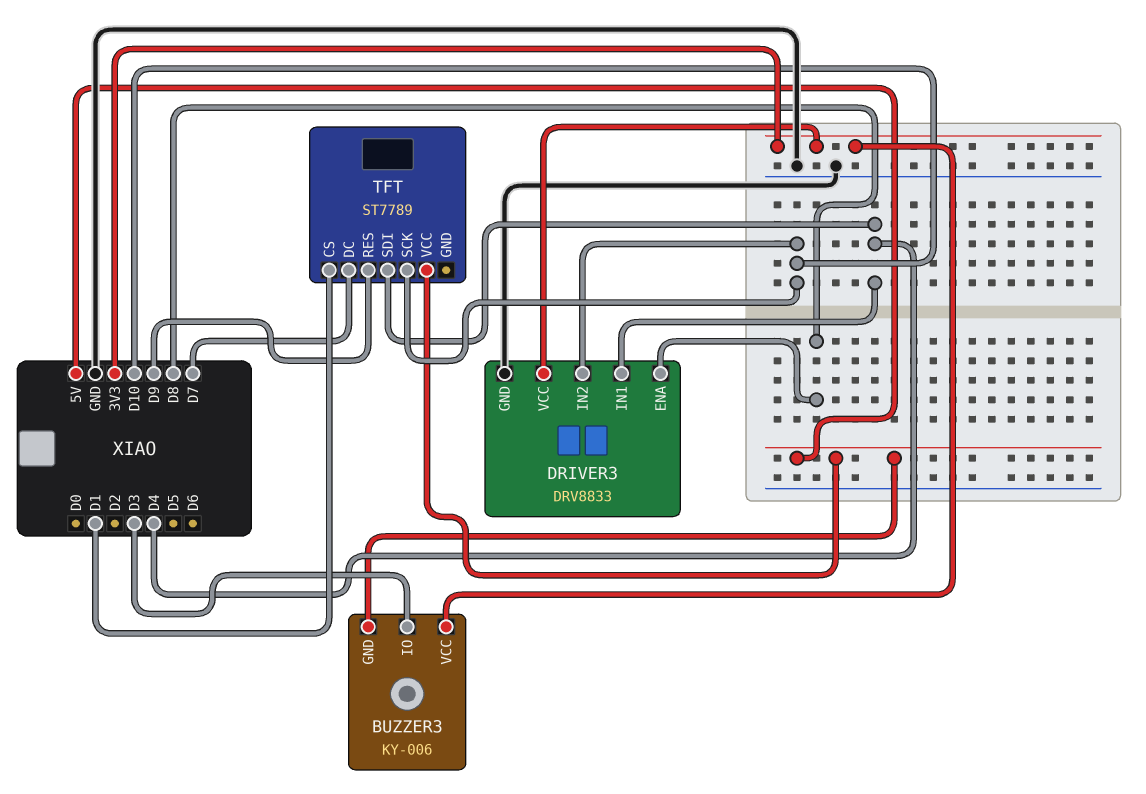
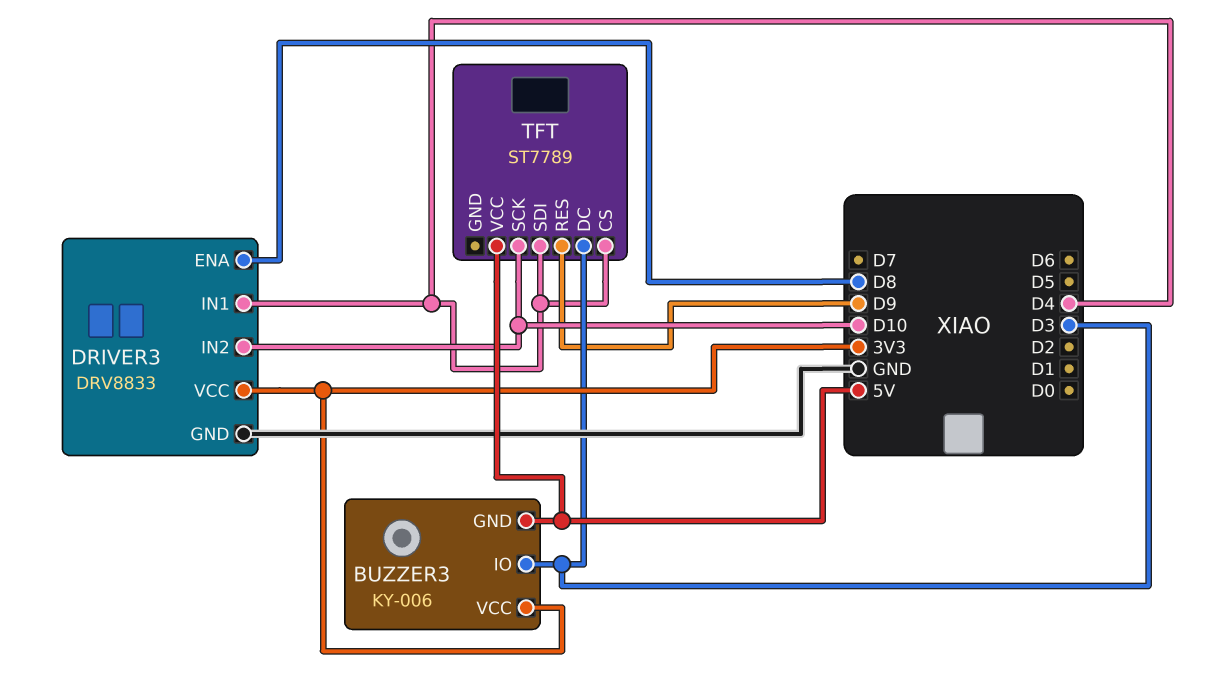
TFT pin CS: D1 -> D4
TFT pin DC: D7 -> D3

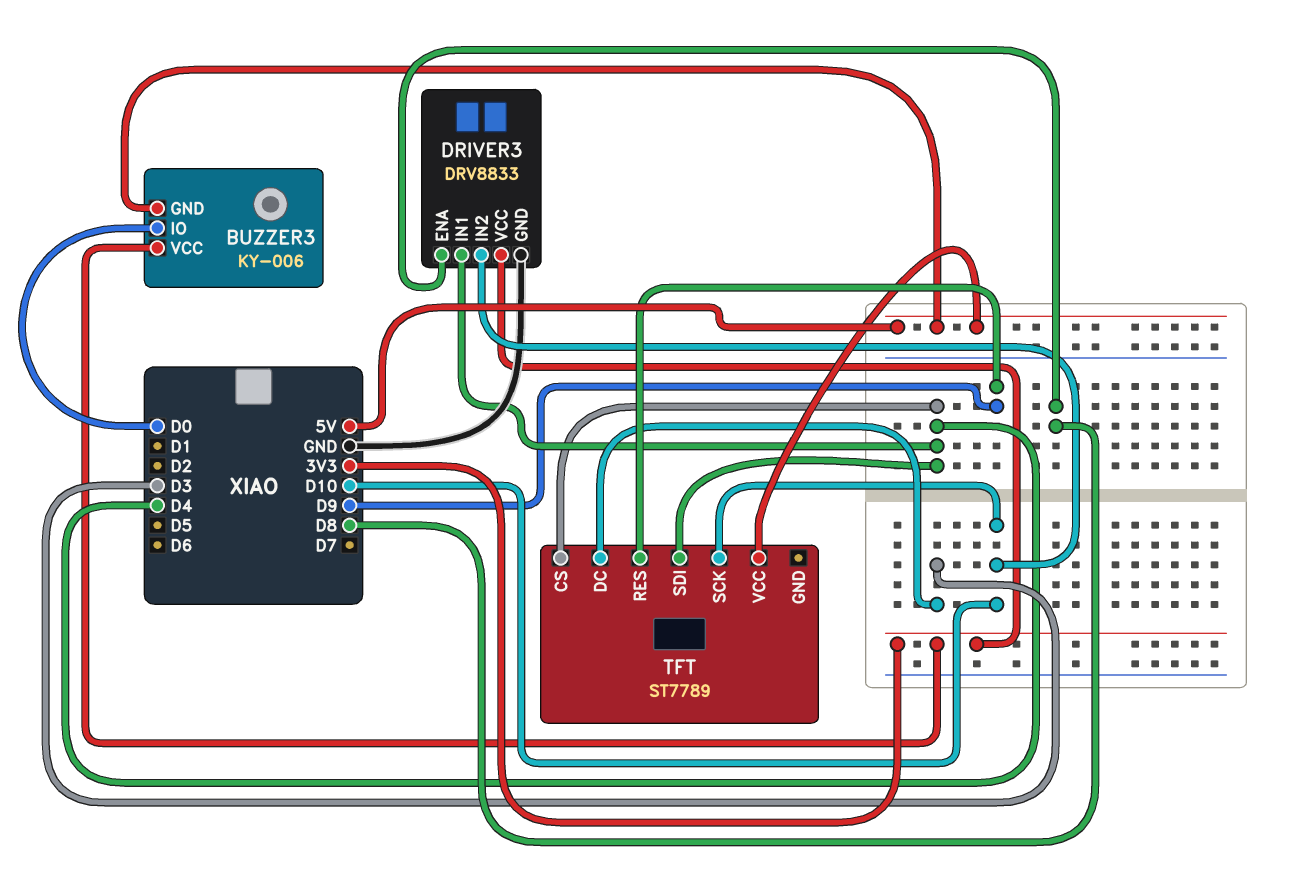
BUZZER3 pin IO: D3 -> D0

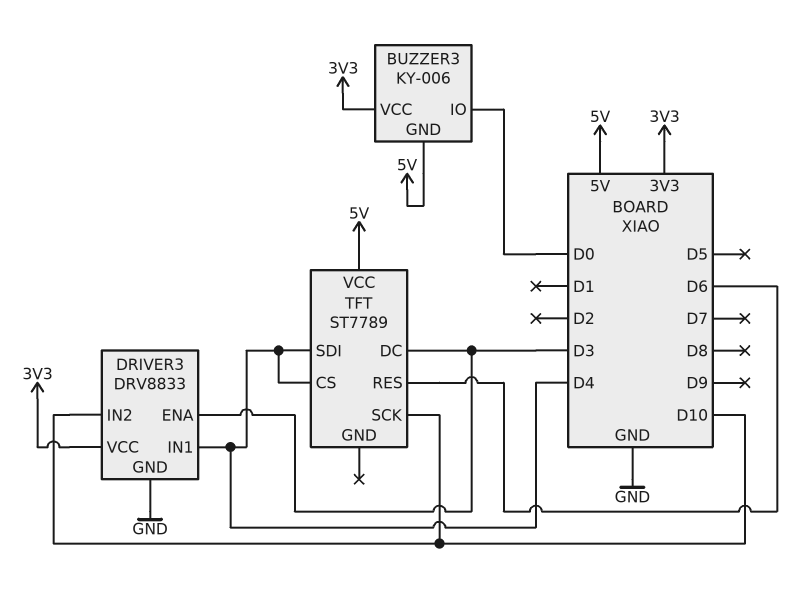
DRIVER3 pin ENA: D8 -> D3
TFT pin RES: D9 -> D6

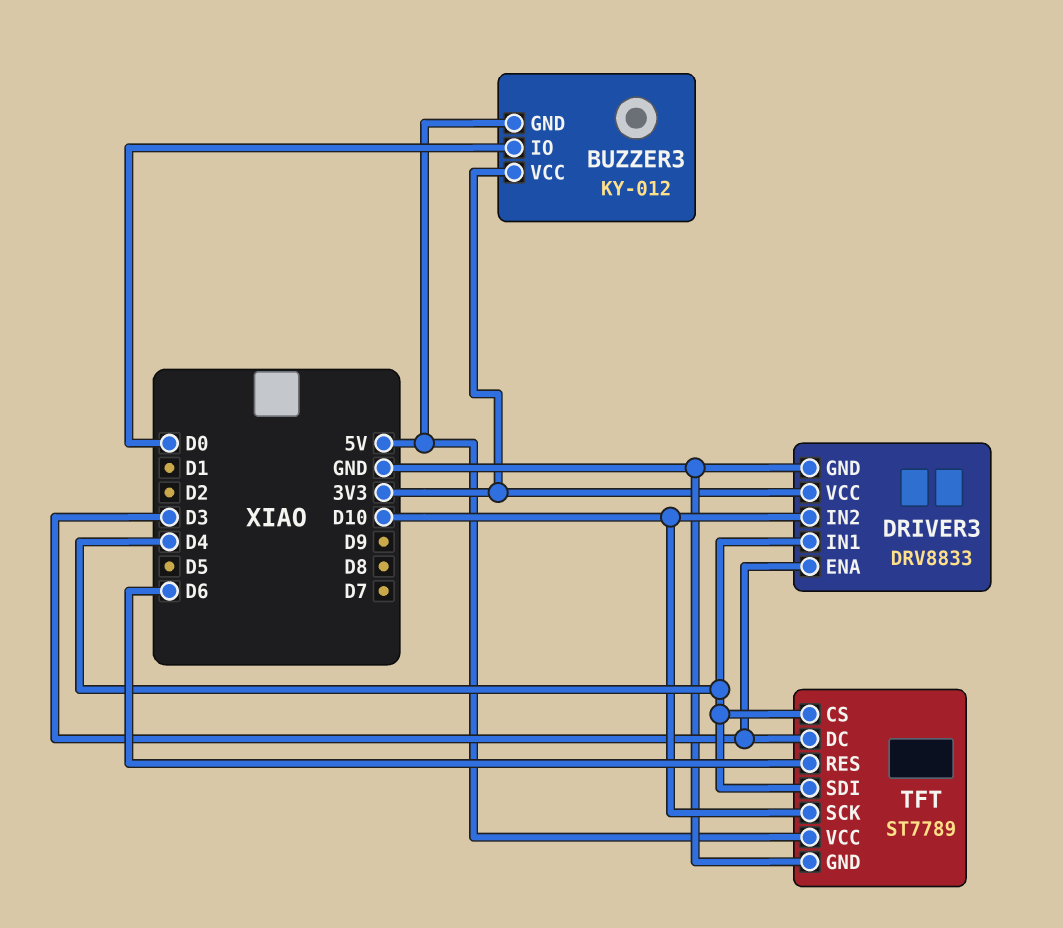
BUZZER3: KY-006 -> KY-012
TFT pin GND: none -> GND

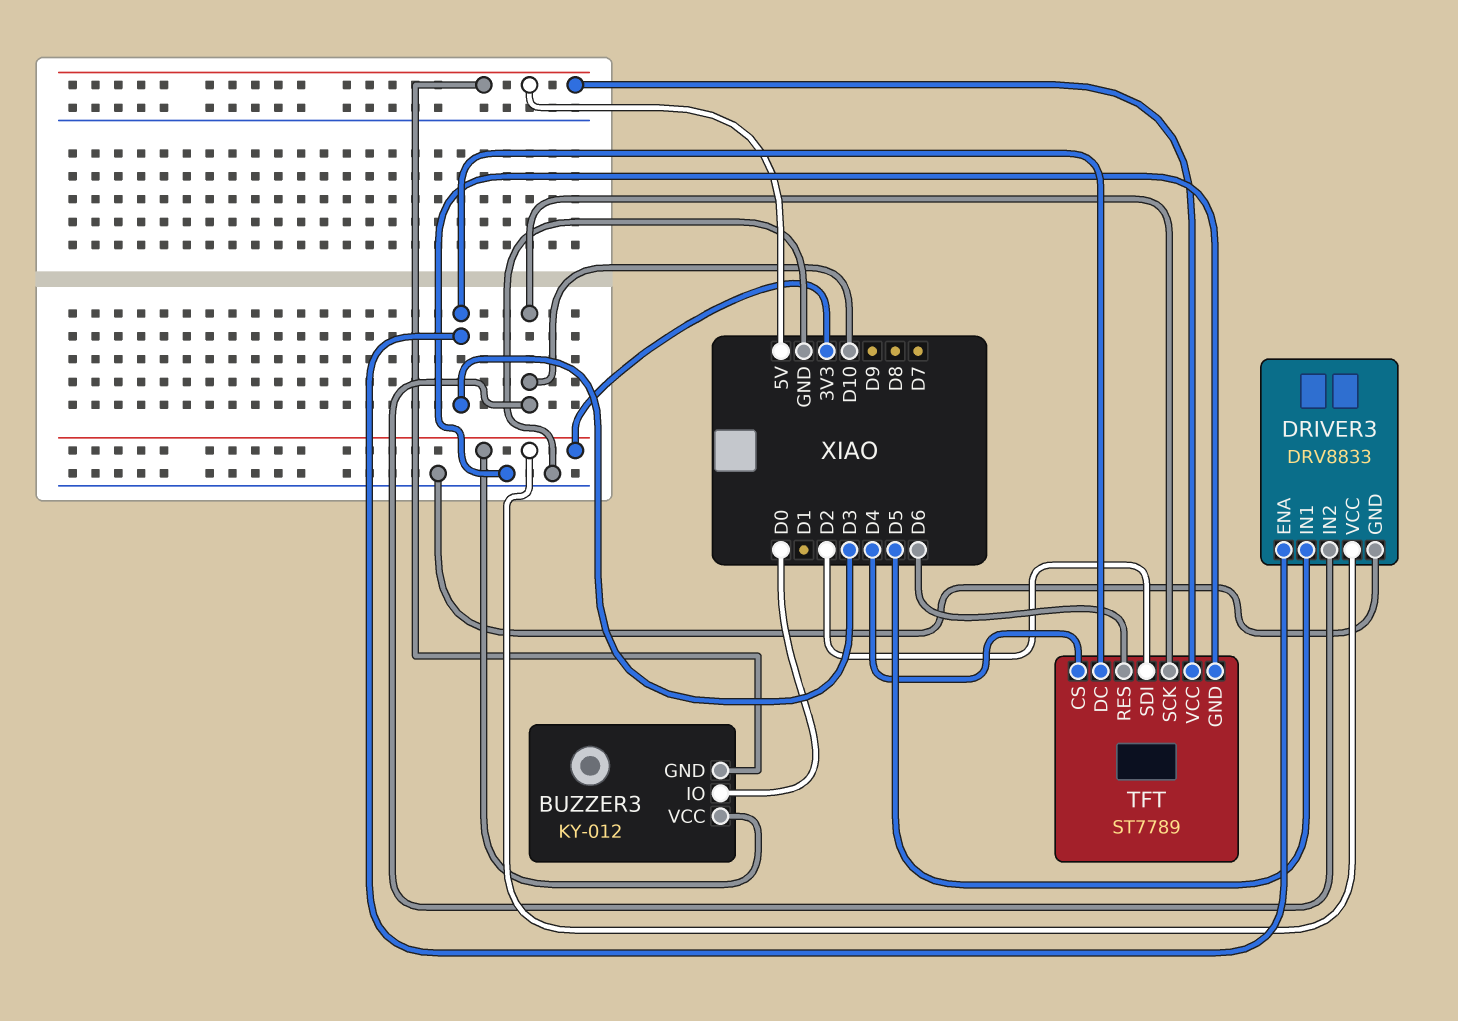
DRIVER3 pin IN1: D4 -> D5
TFT pin SDI: D4 -> D2

